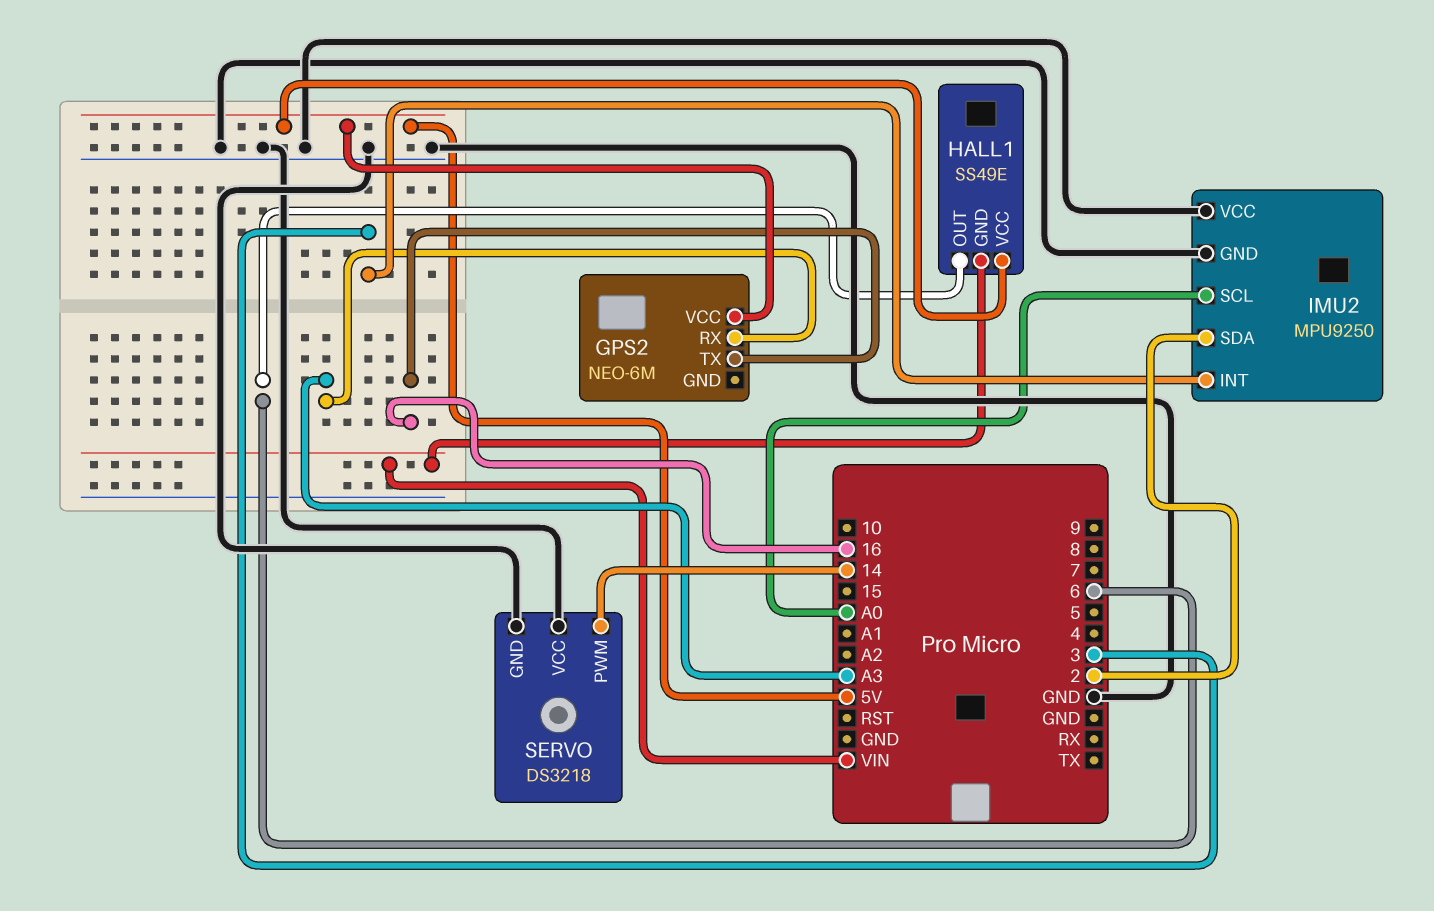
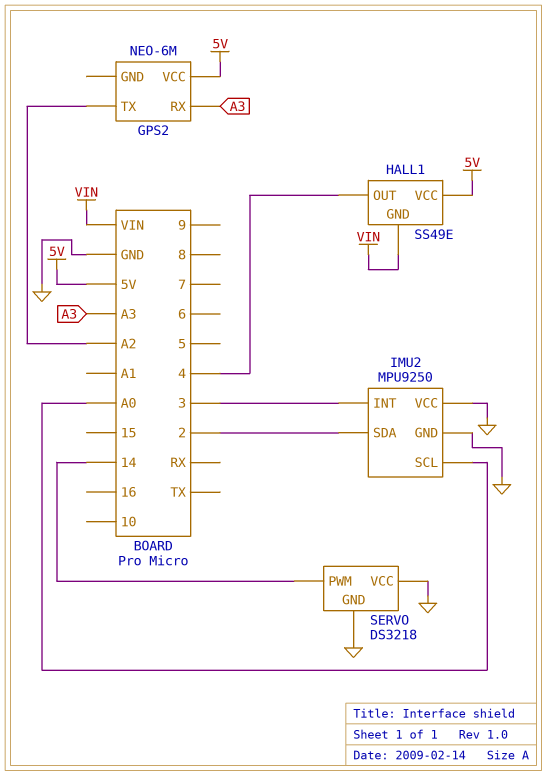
GPS2 pin TX: 16 -> A2
HALL1 pin OUT: 6 -> 4

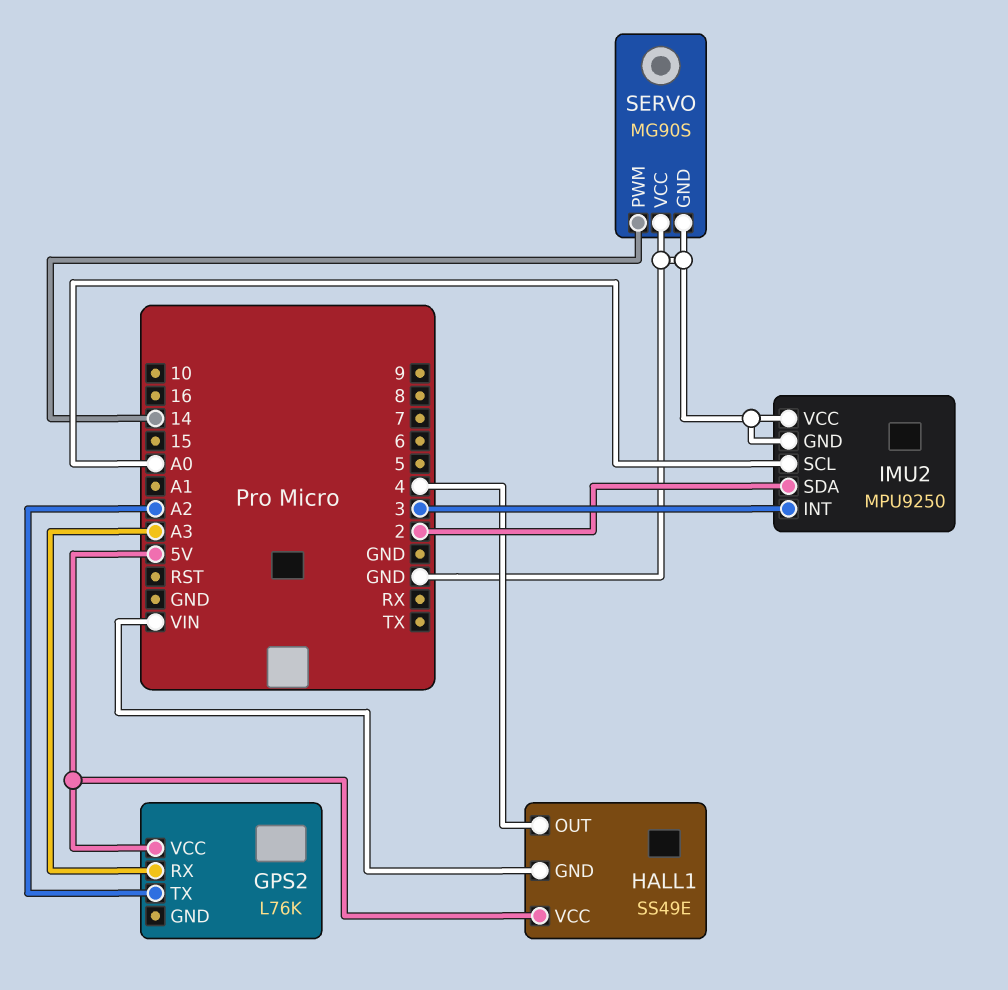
GPS2: NEO-6M -> L76K
SERVO: DS3218 -> MG90S

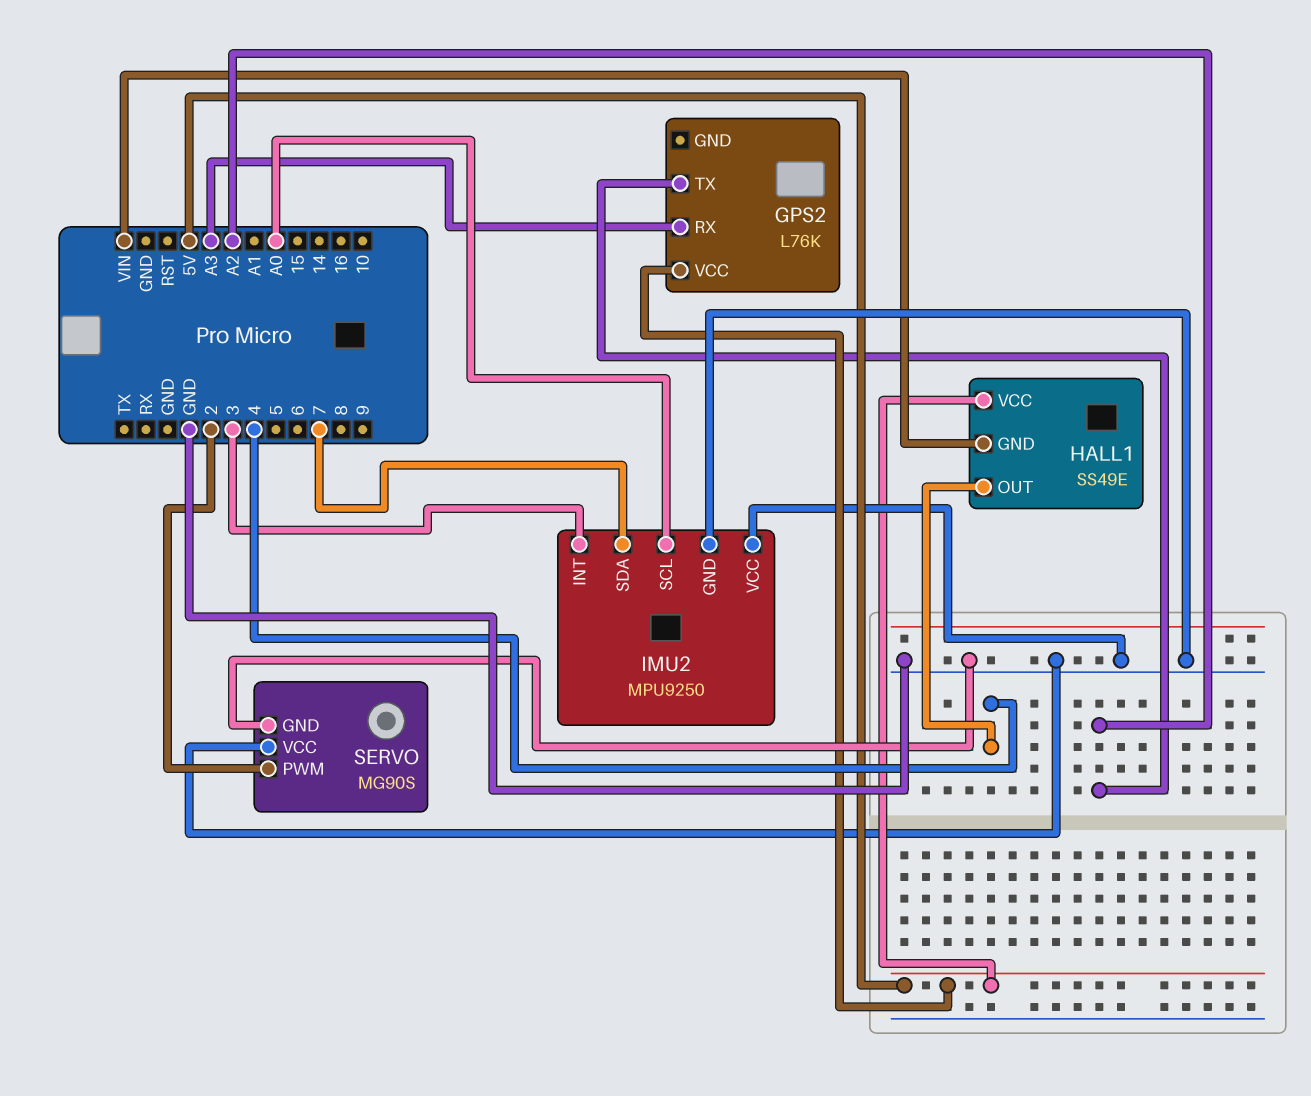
IMU2 pin SDA: 2 -> 7
SERVO pin PWM: 14 -> 2

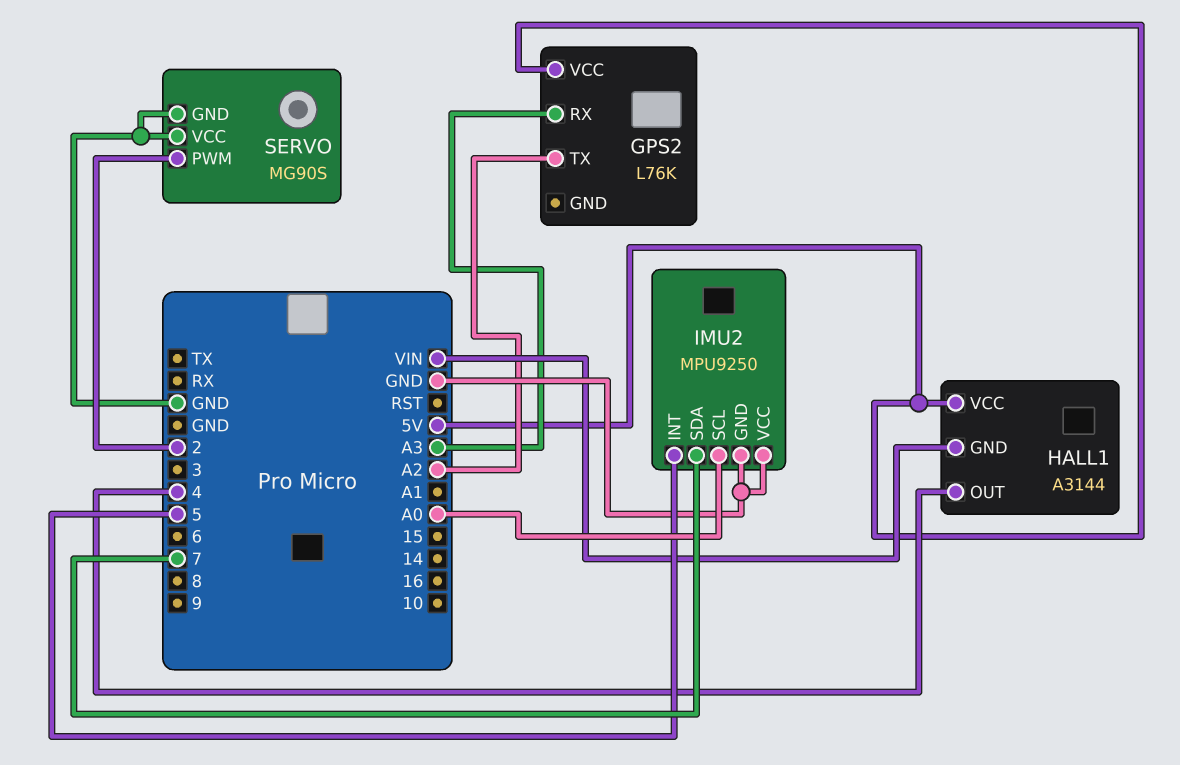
HALL1: SS49E -> A3144
IMU2 pin INT: 3 -> 5

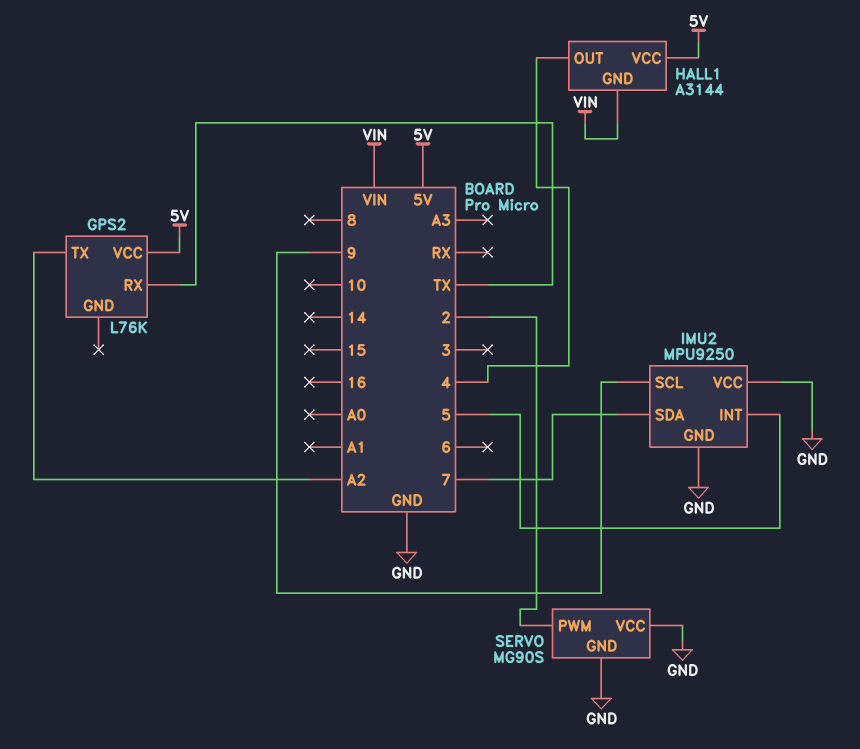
GPS2 pin RX: A3 -> TX
IMU2 pin SCL: A0 -> 9

